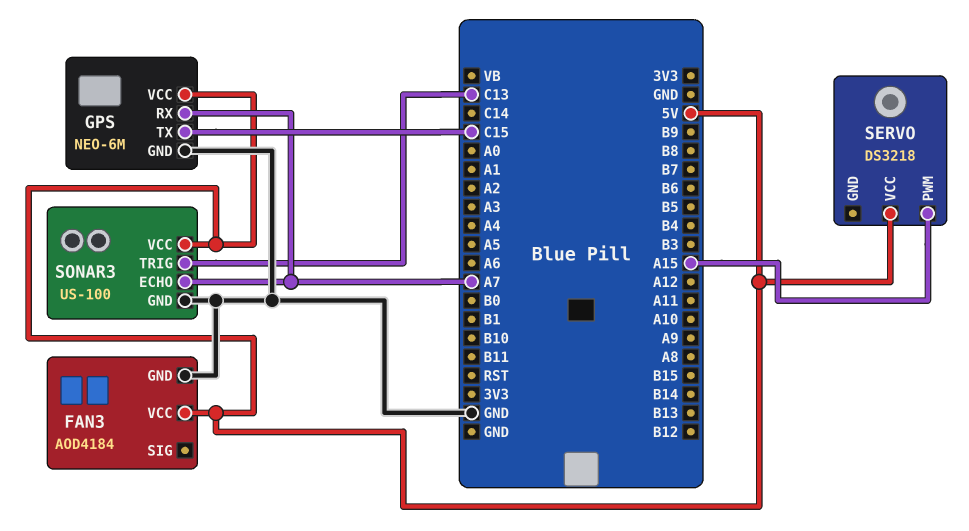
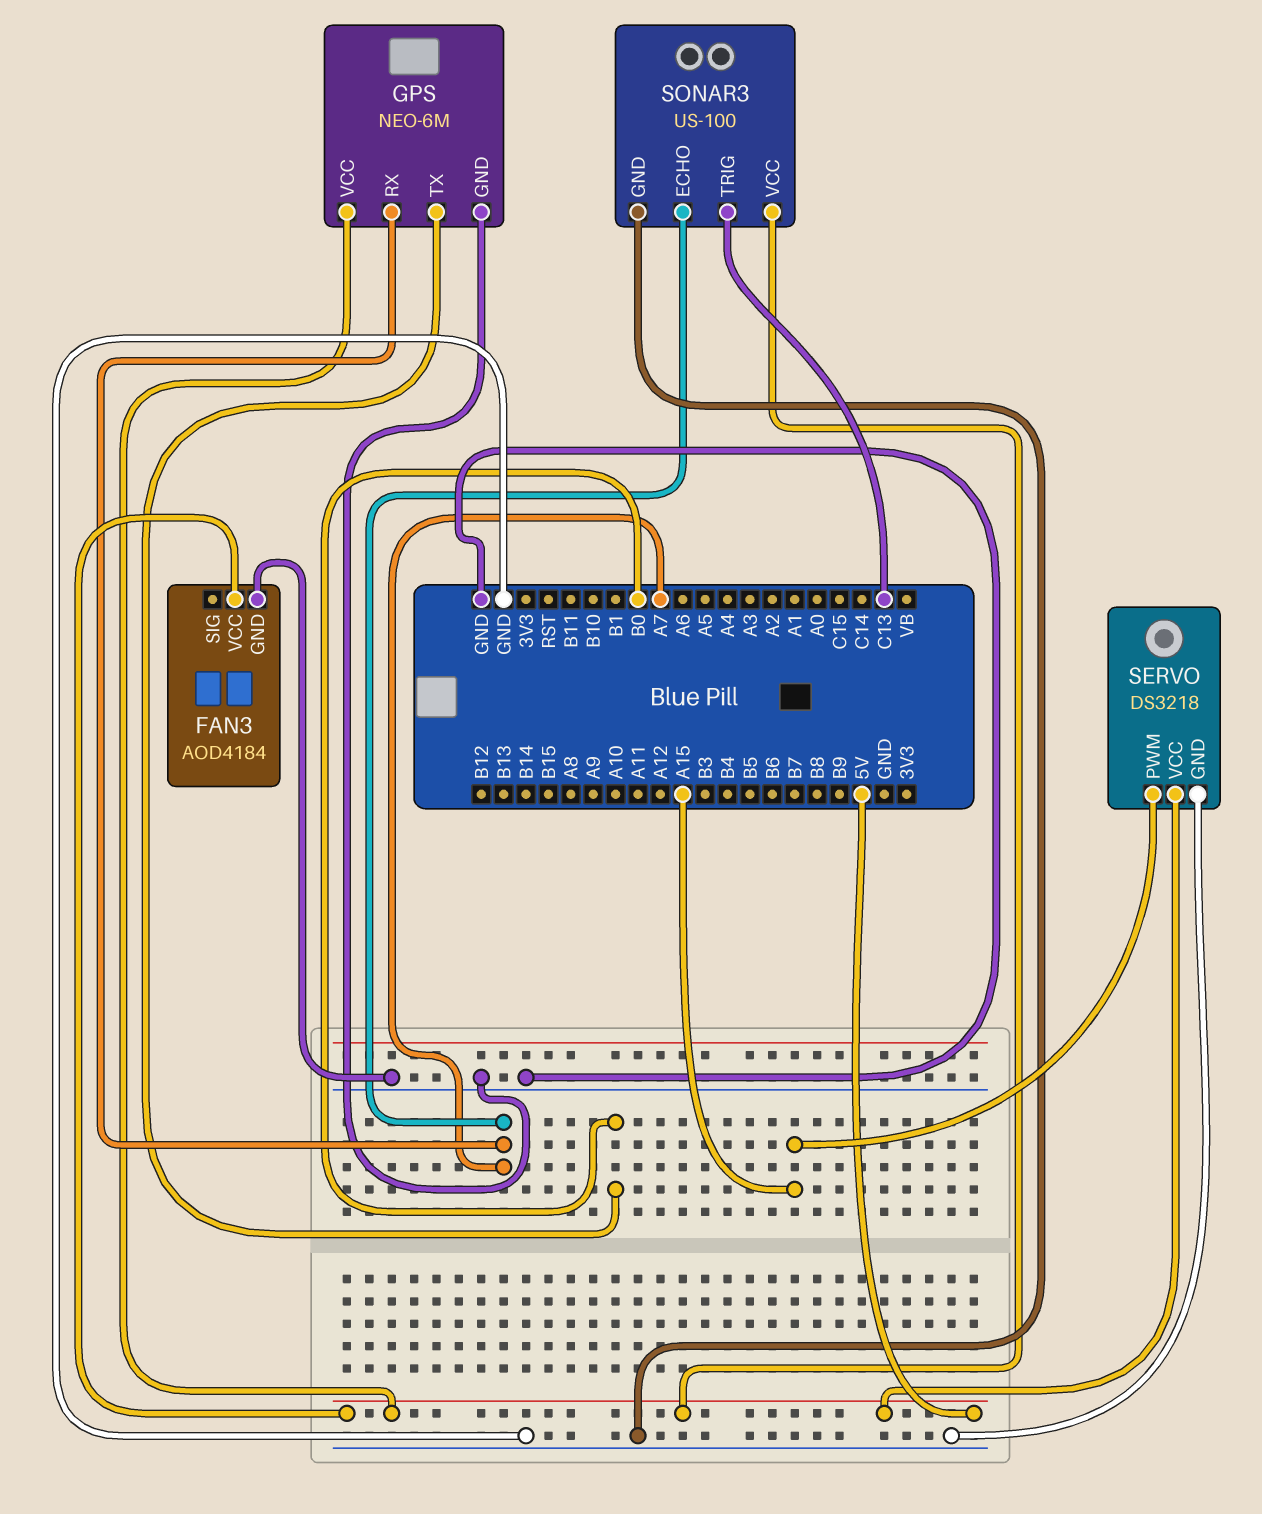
GPS pin TX: C15 -> B0
SERVO pin GND: none -> GND

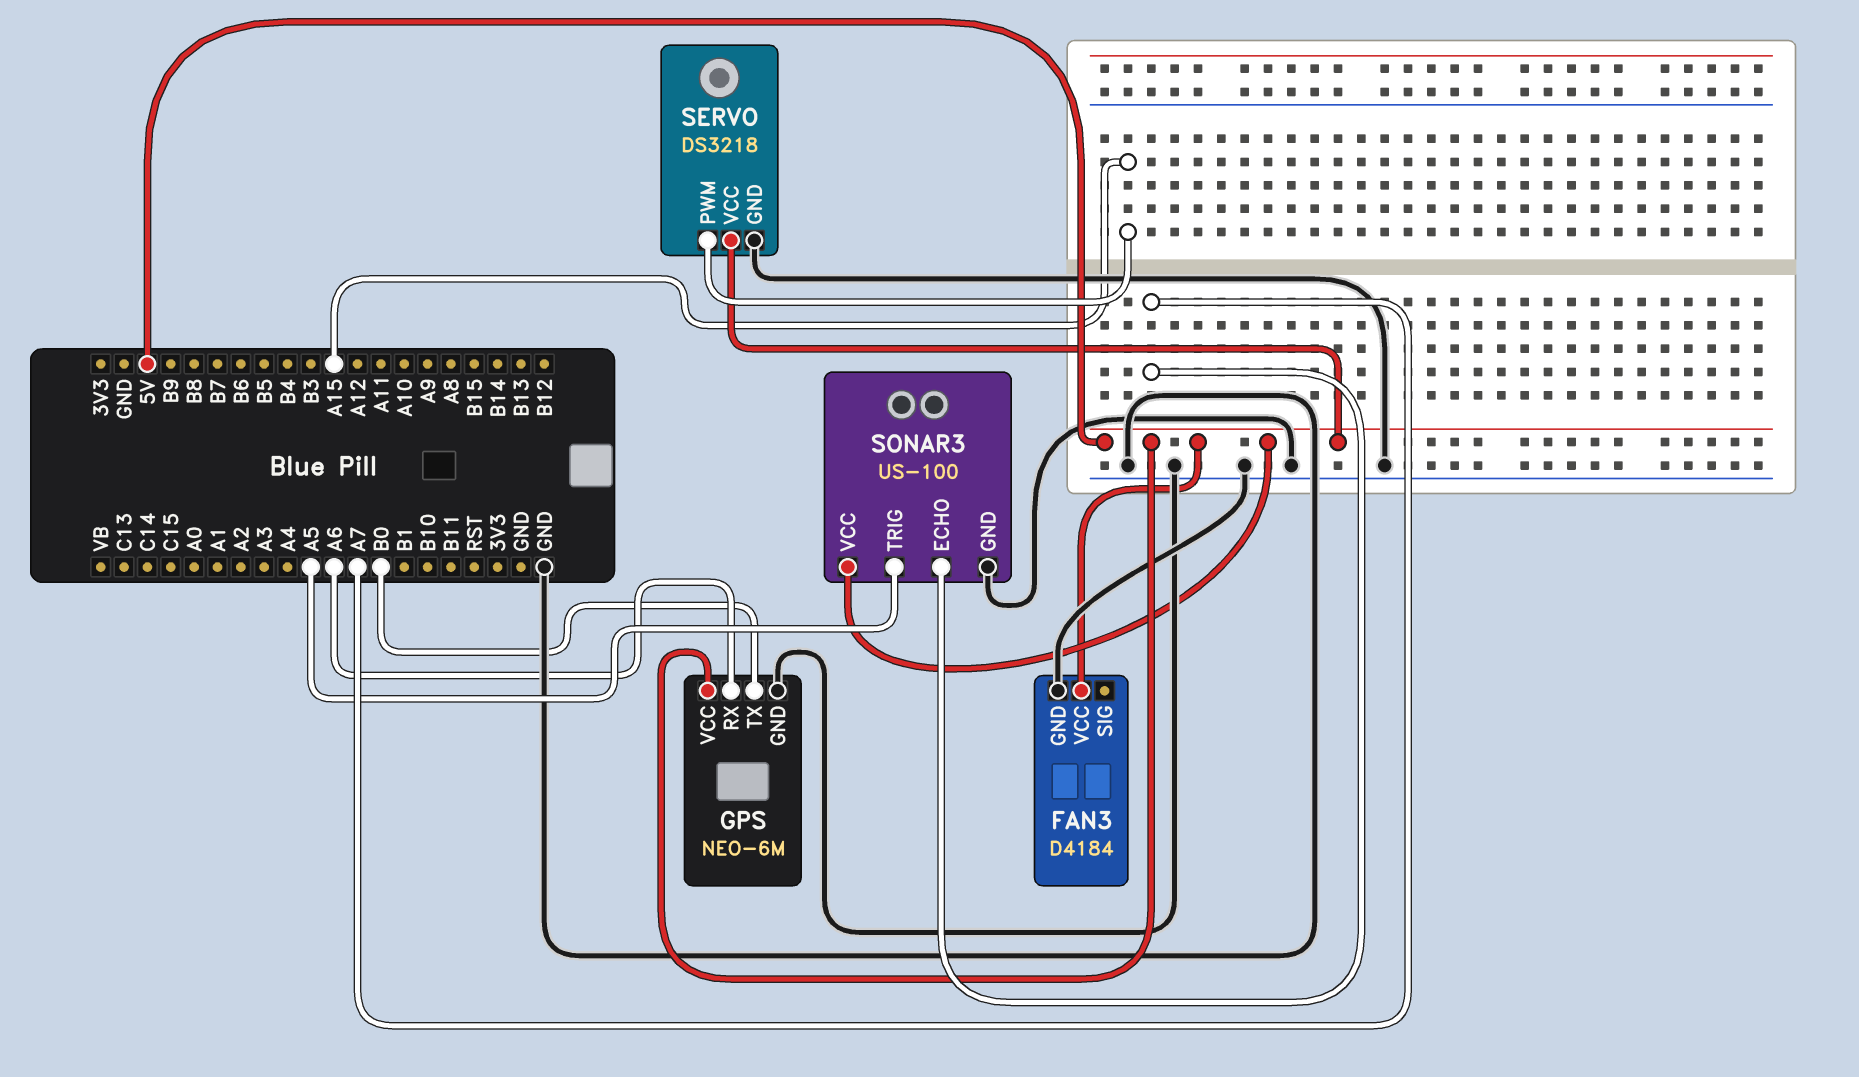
FAN3: AOD4184 -> D4184
GPS pin RX: A7 -> A6
SONAR3 pin TRIG: C13 -> A5

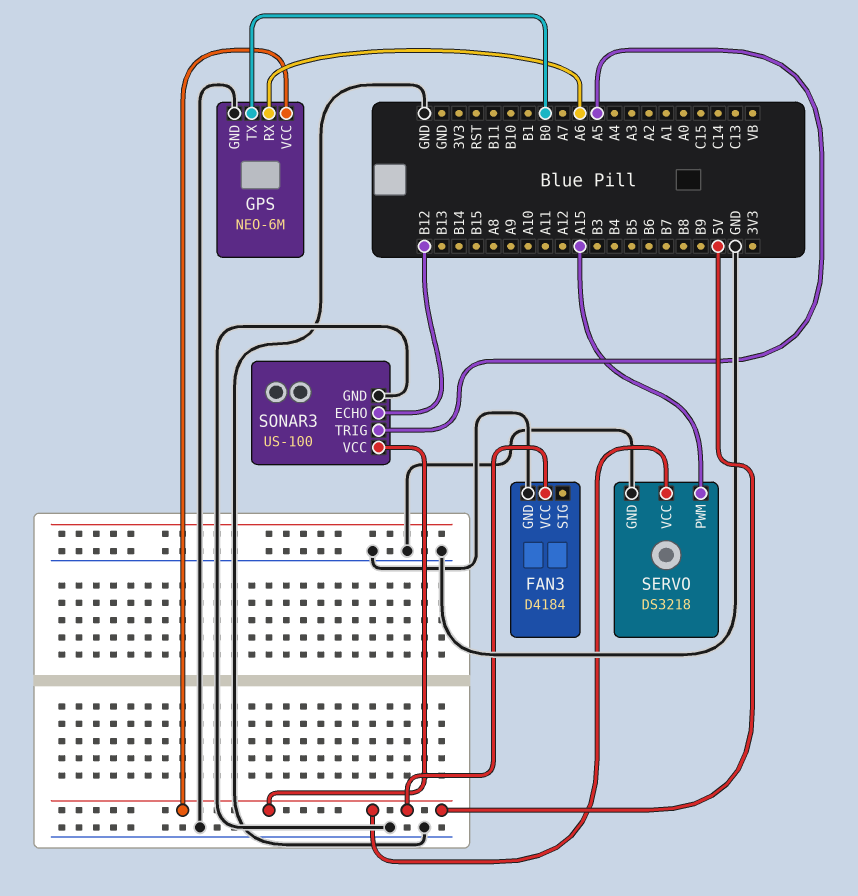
SONAR3 pin ECHO: A7 -> B12

